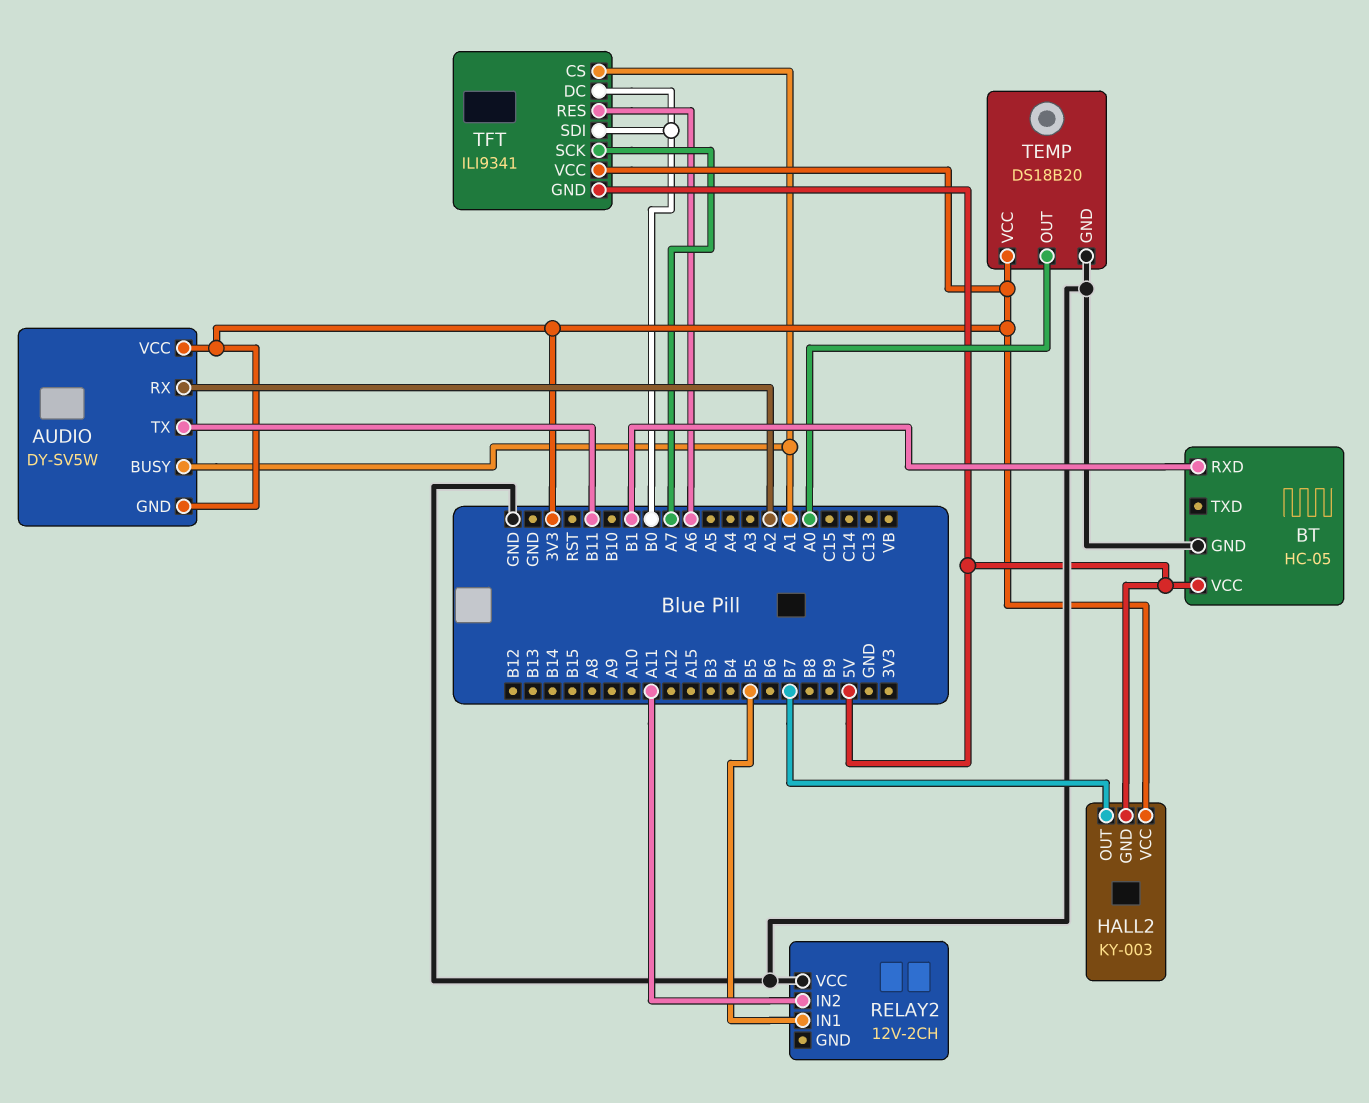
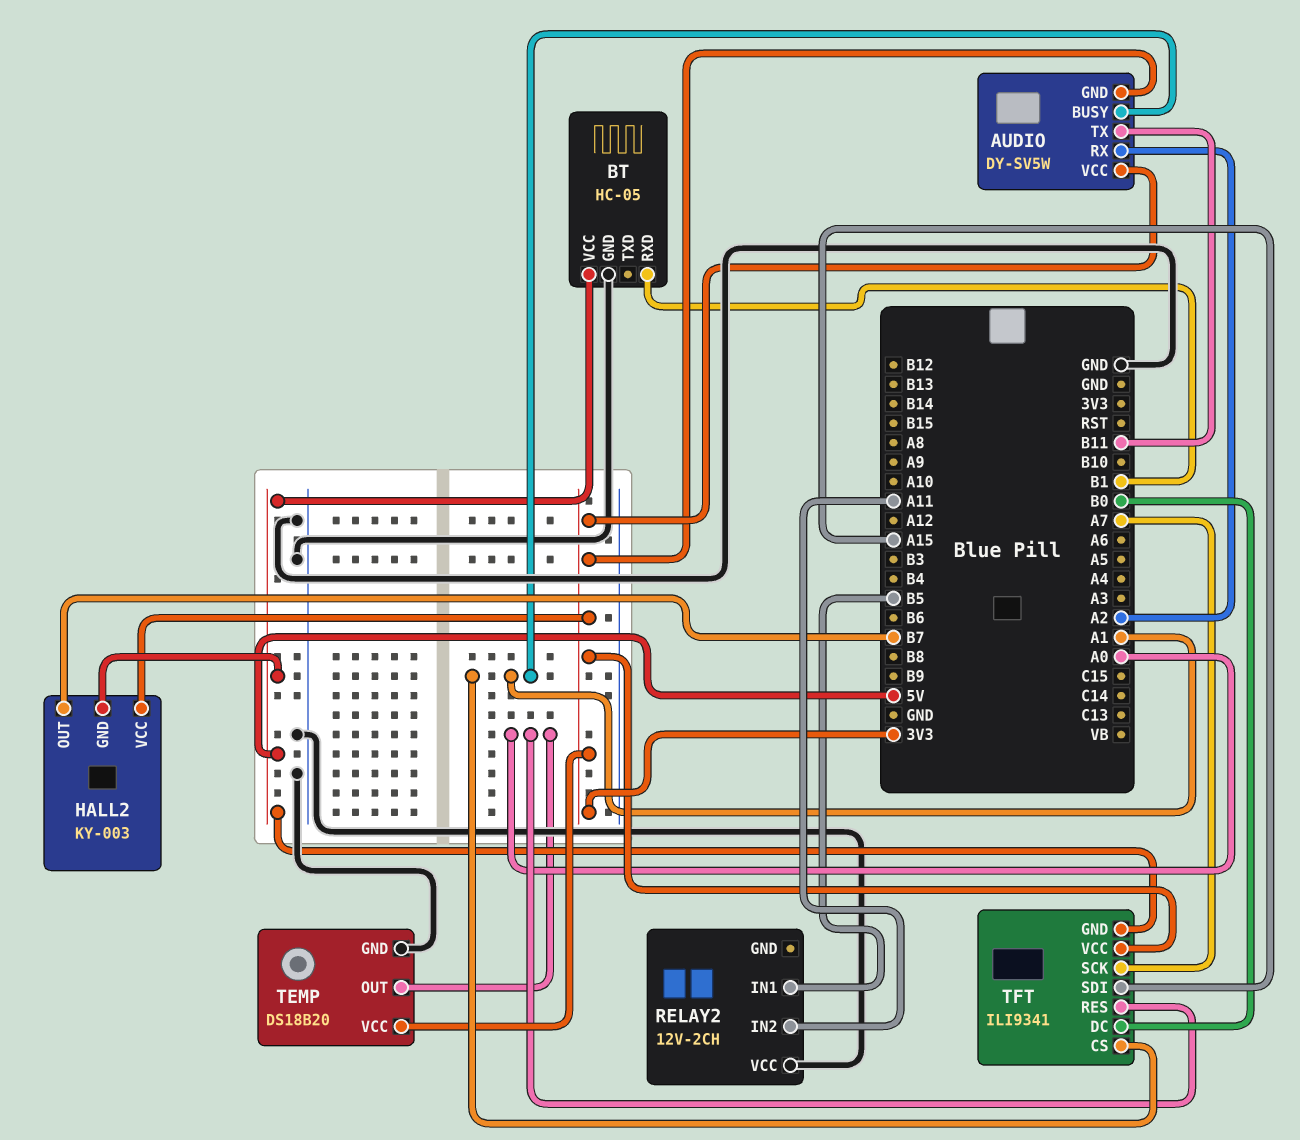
TFT pin RES: A6 -> A0
TFT pin SDI: B0 -> A15

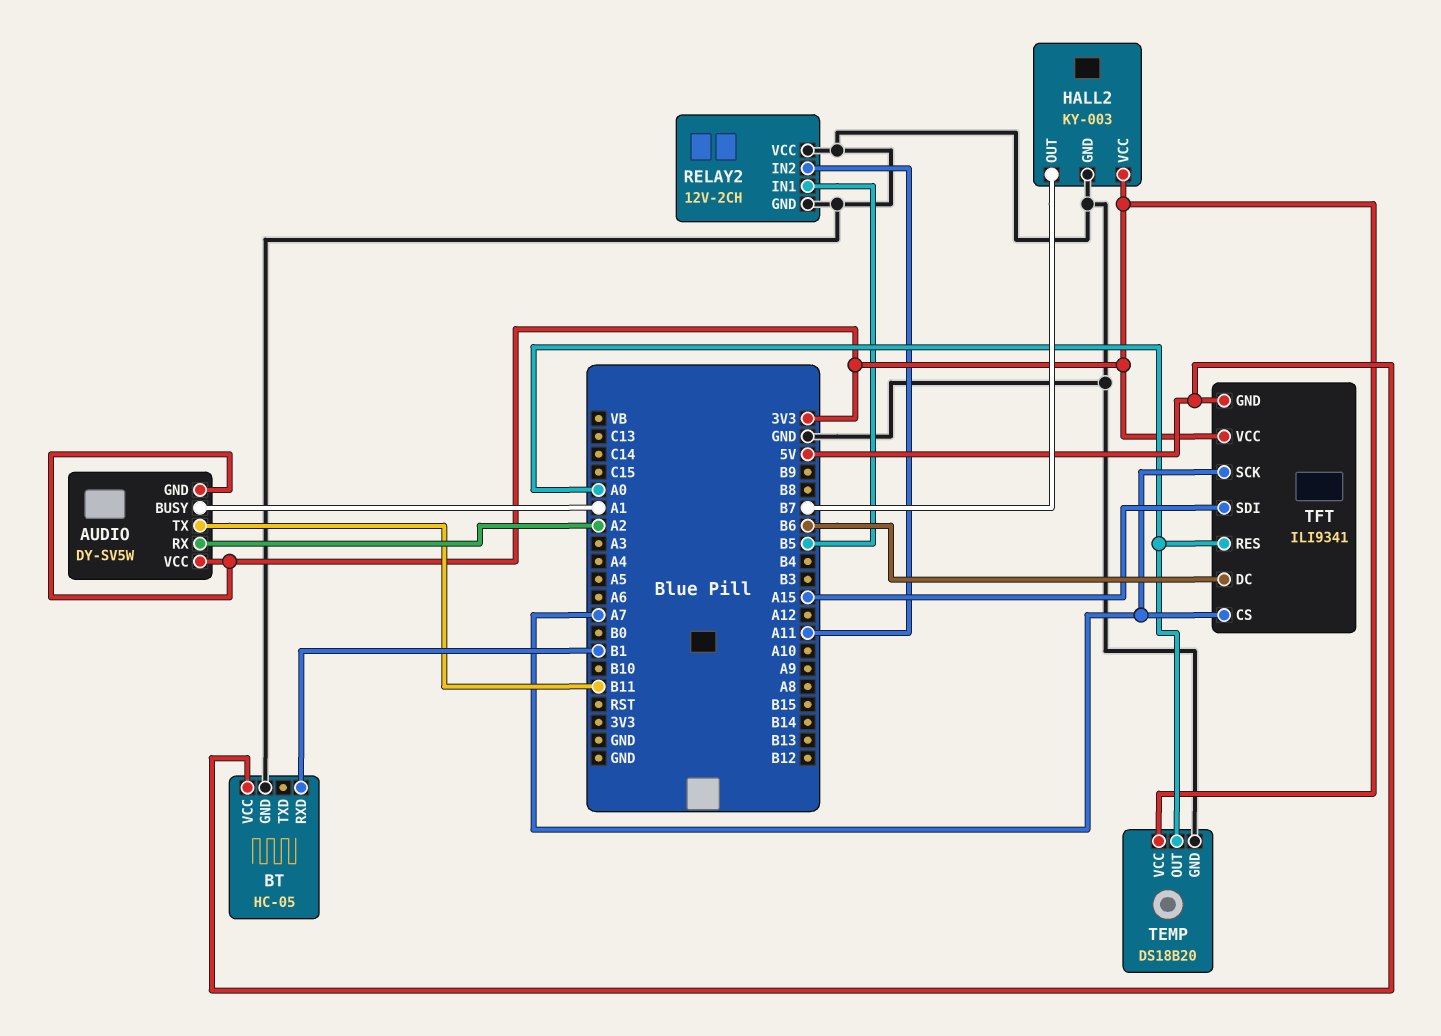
HALL2 pin GND: 5V -> GND
RELAY2 pin GND: none -> GND
TFT pin CS: A1 -> A7
TFT pin DC: B0 -> B6

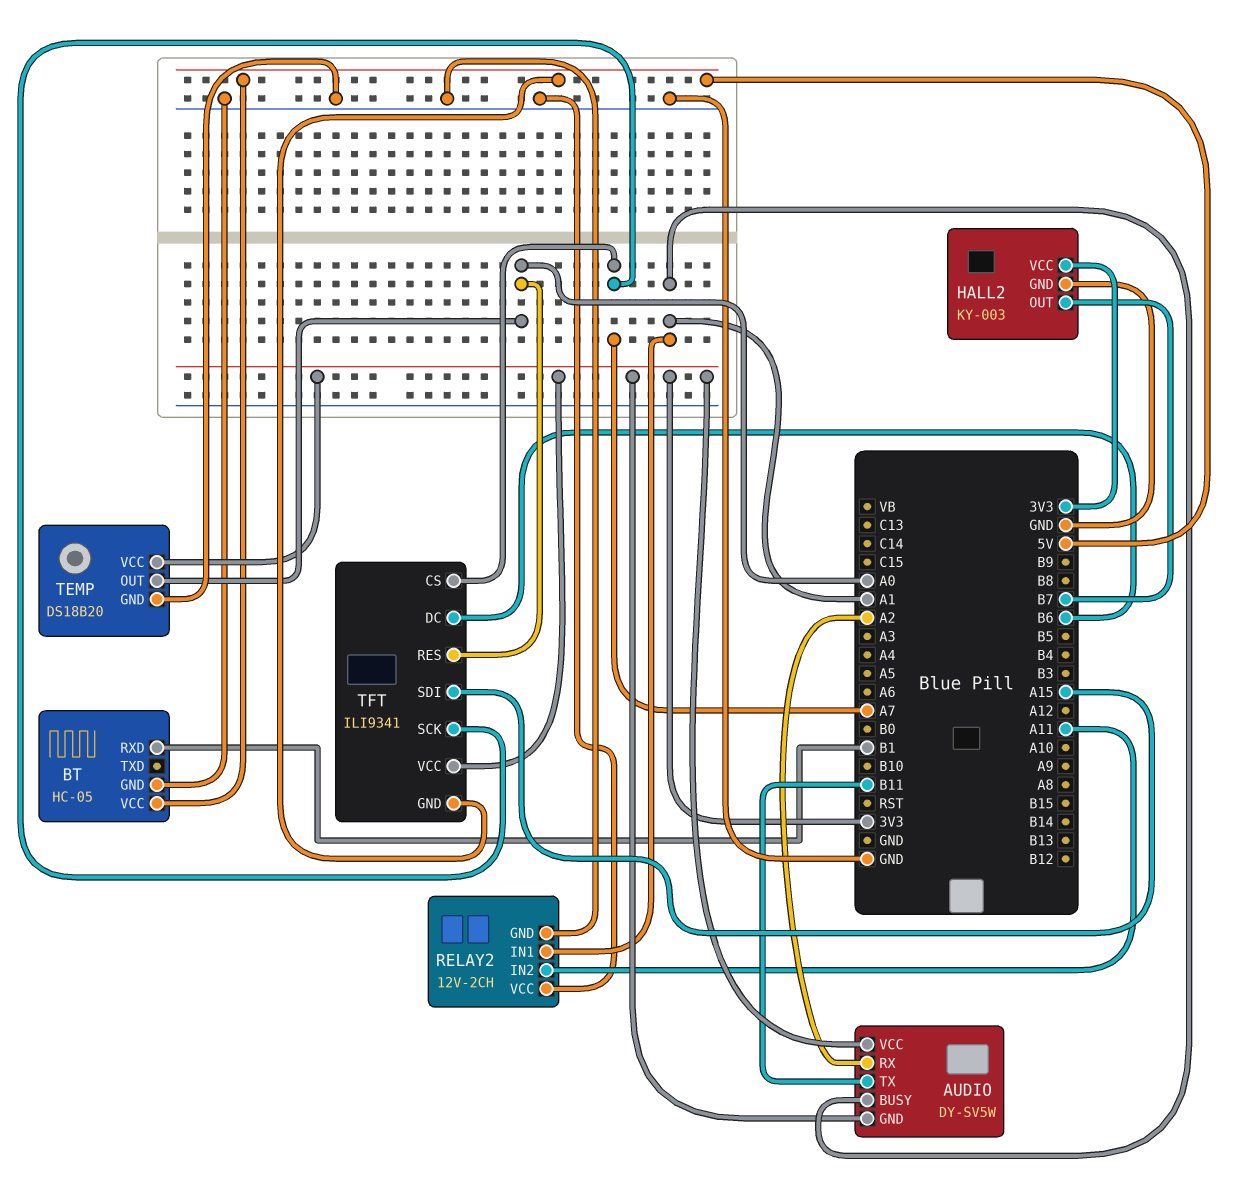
RELAY2 pin IN1: B5 -> A1

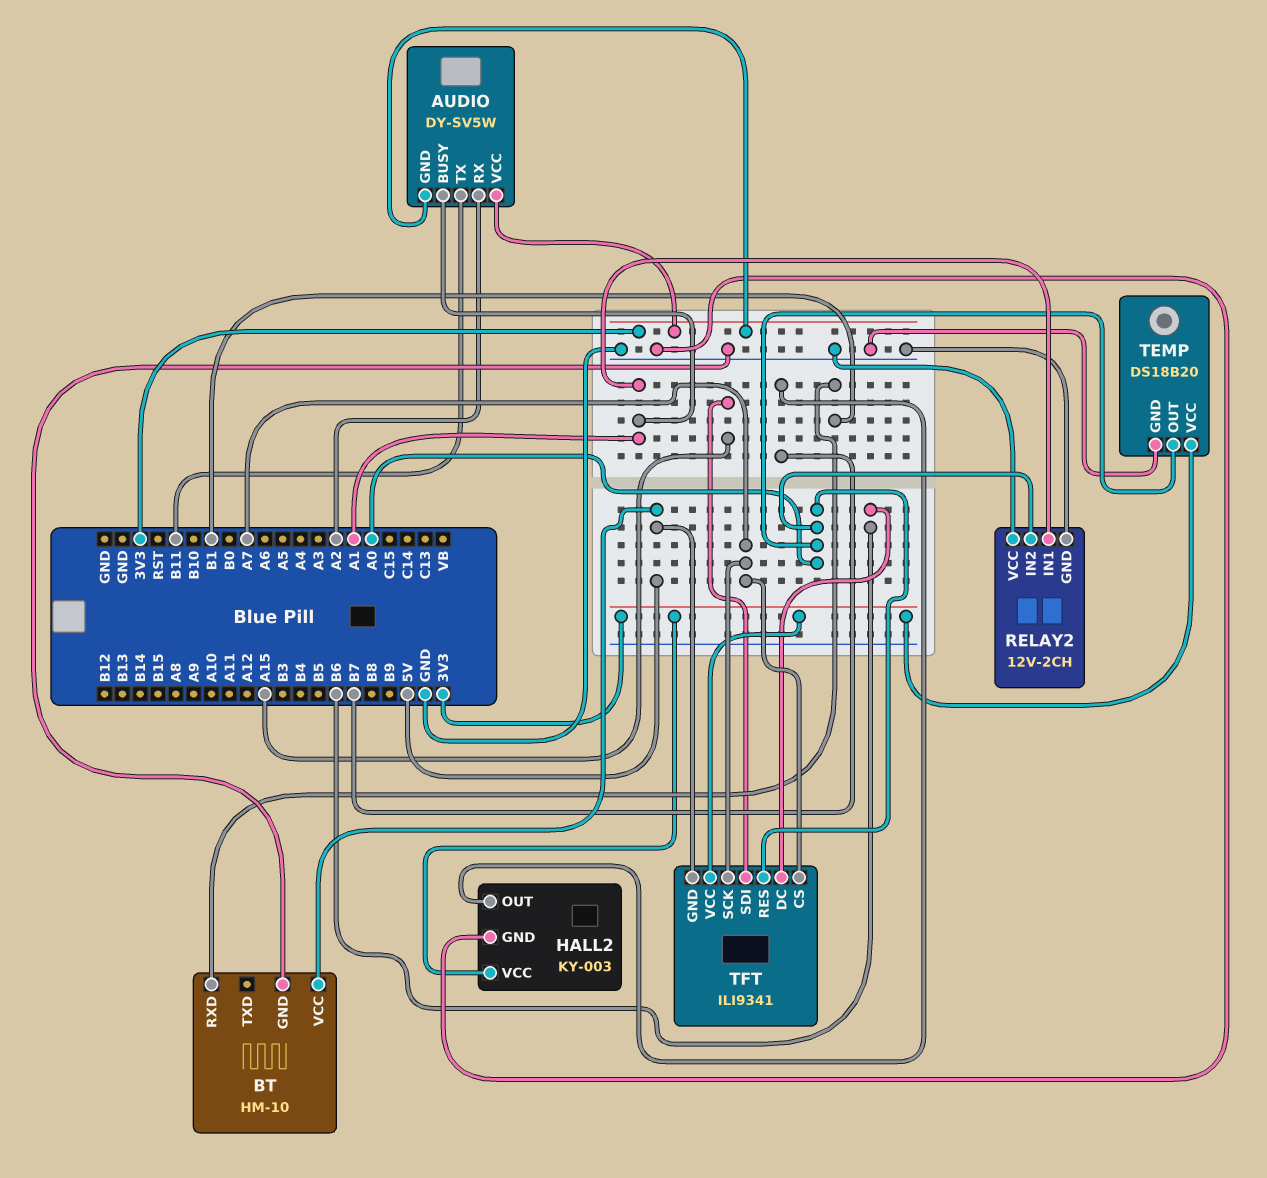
BT: HC-05 -> HM-10
RELAY2 pin IN2: A11 -> A0

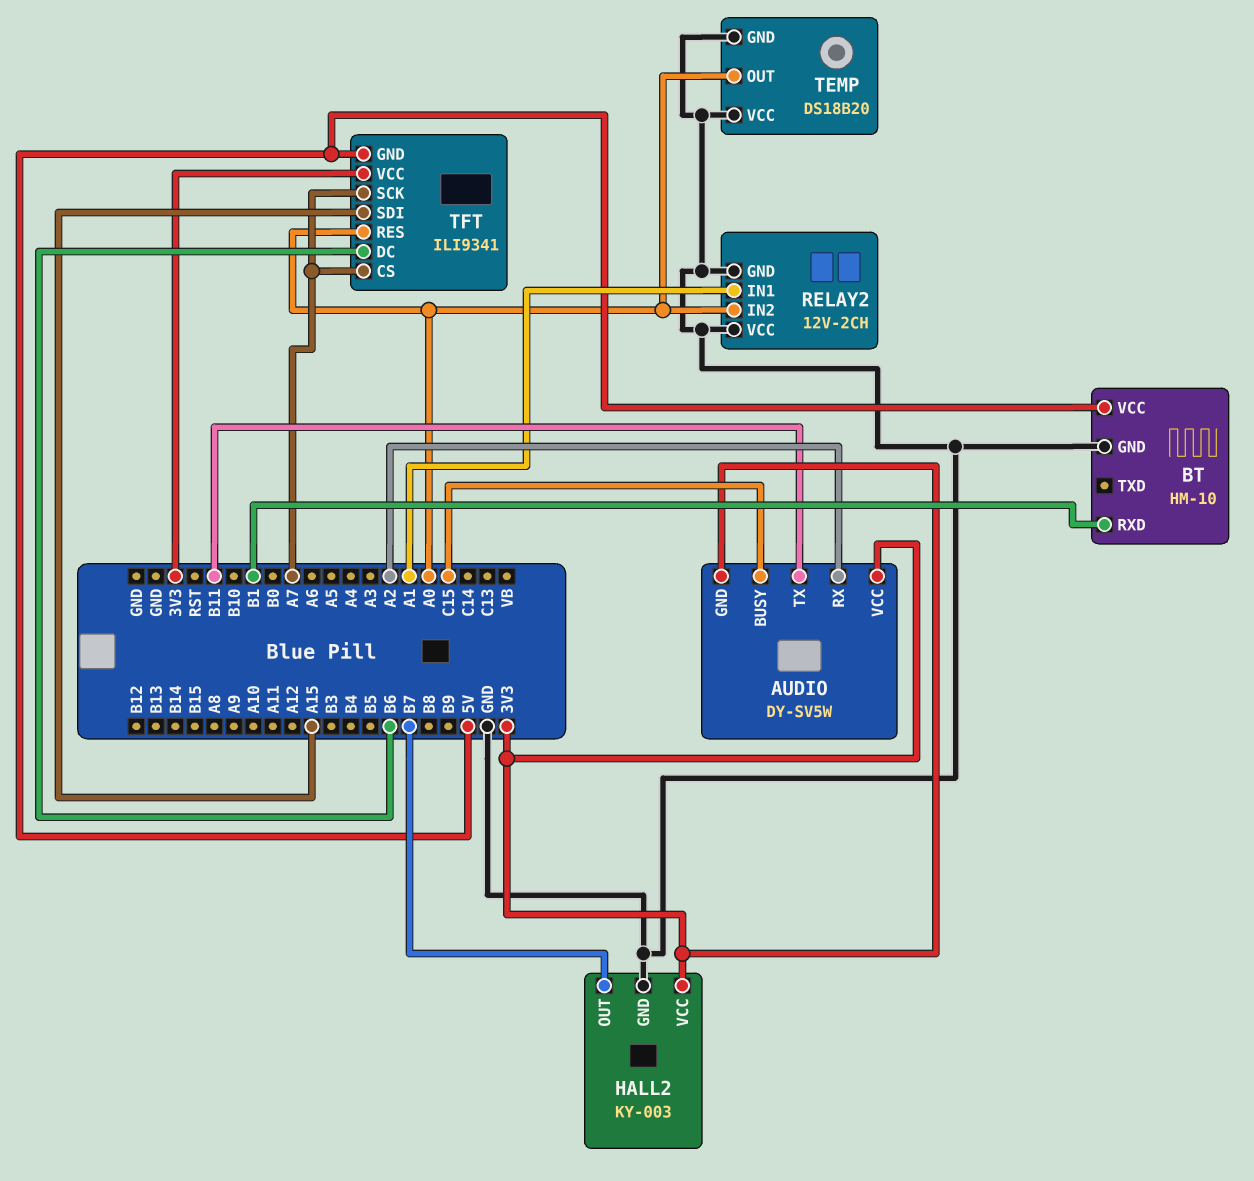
AUDIO pin BUSY: A1 -> C15
TEMP pin VCC: 3V3 -> GND

